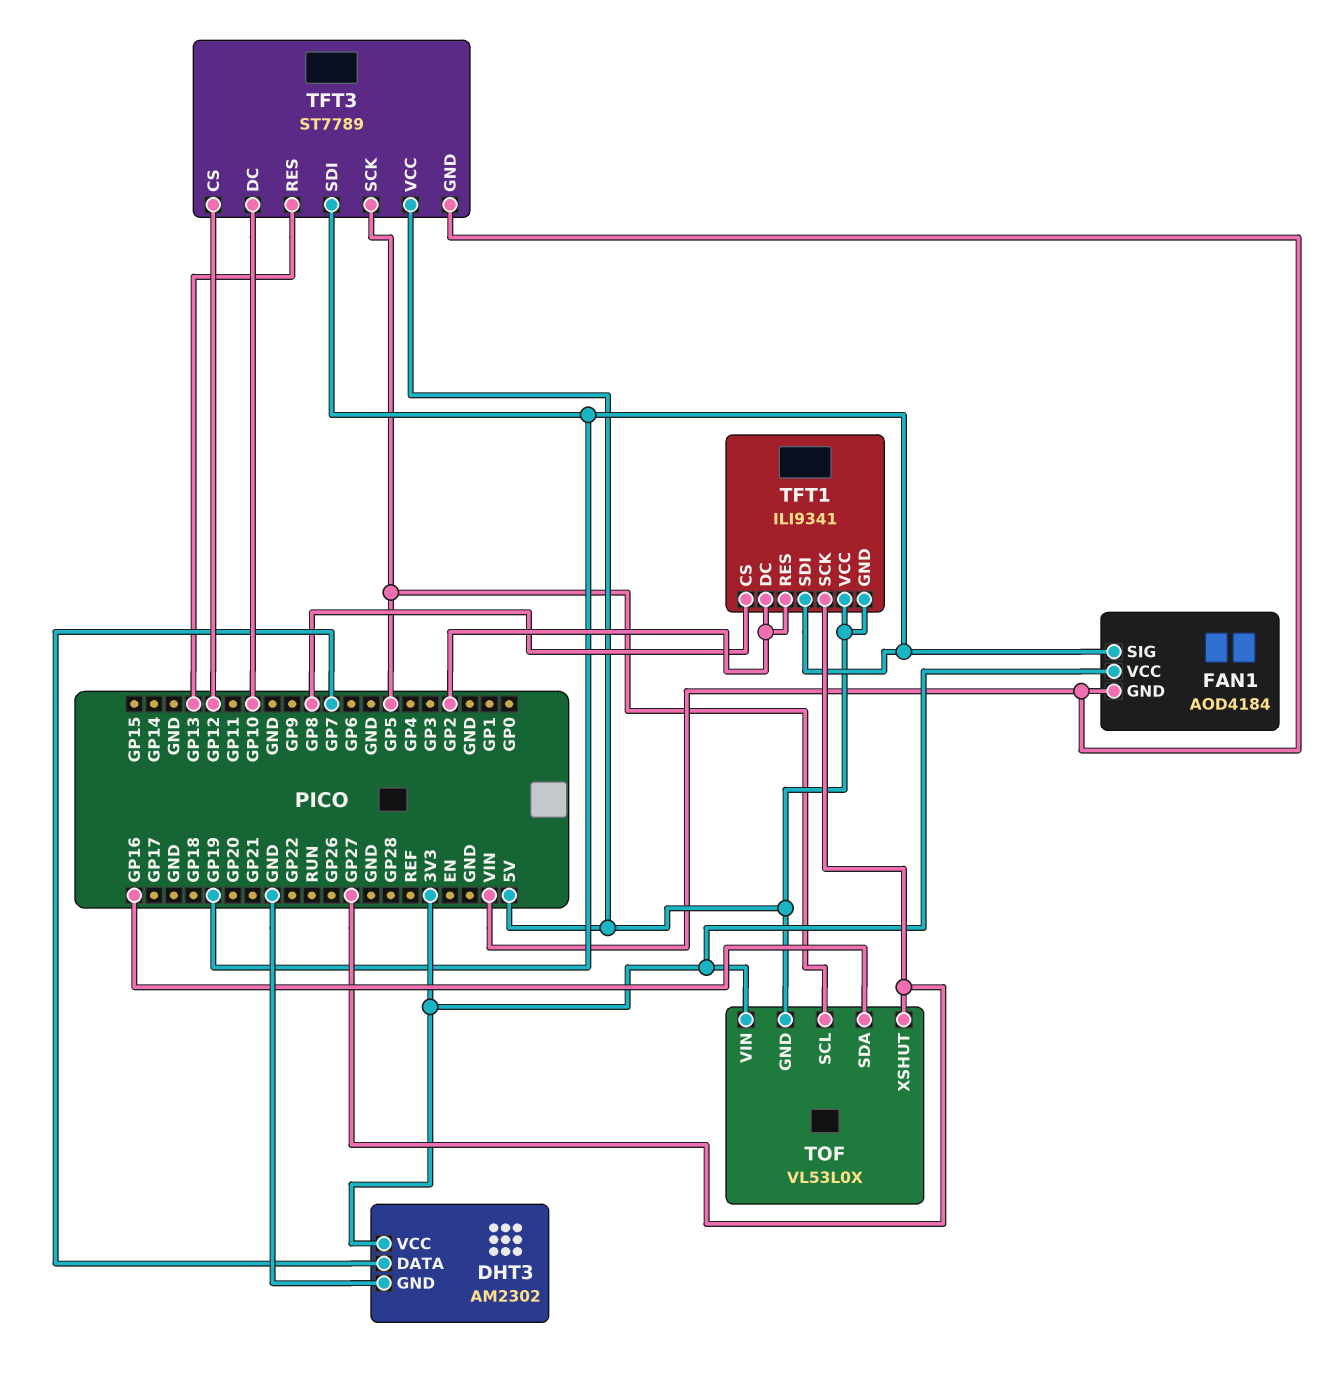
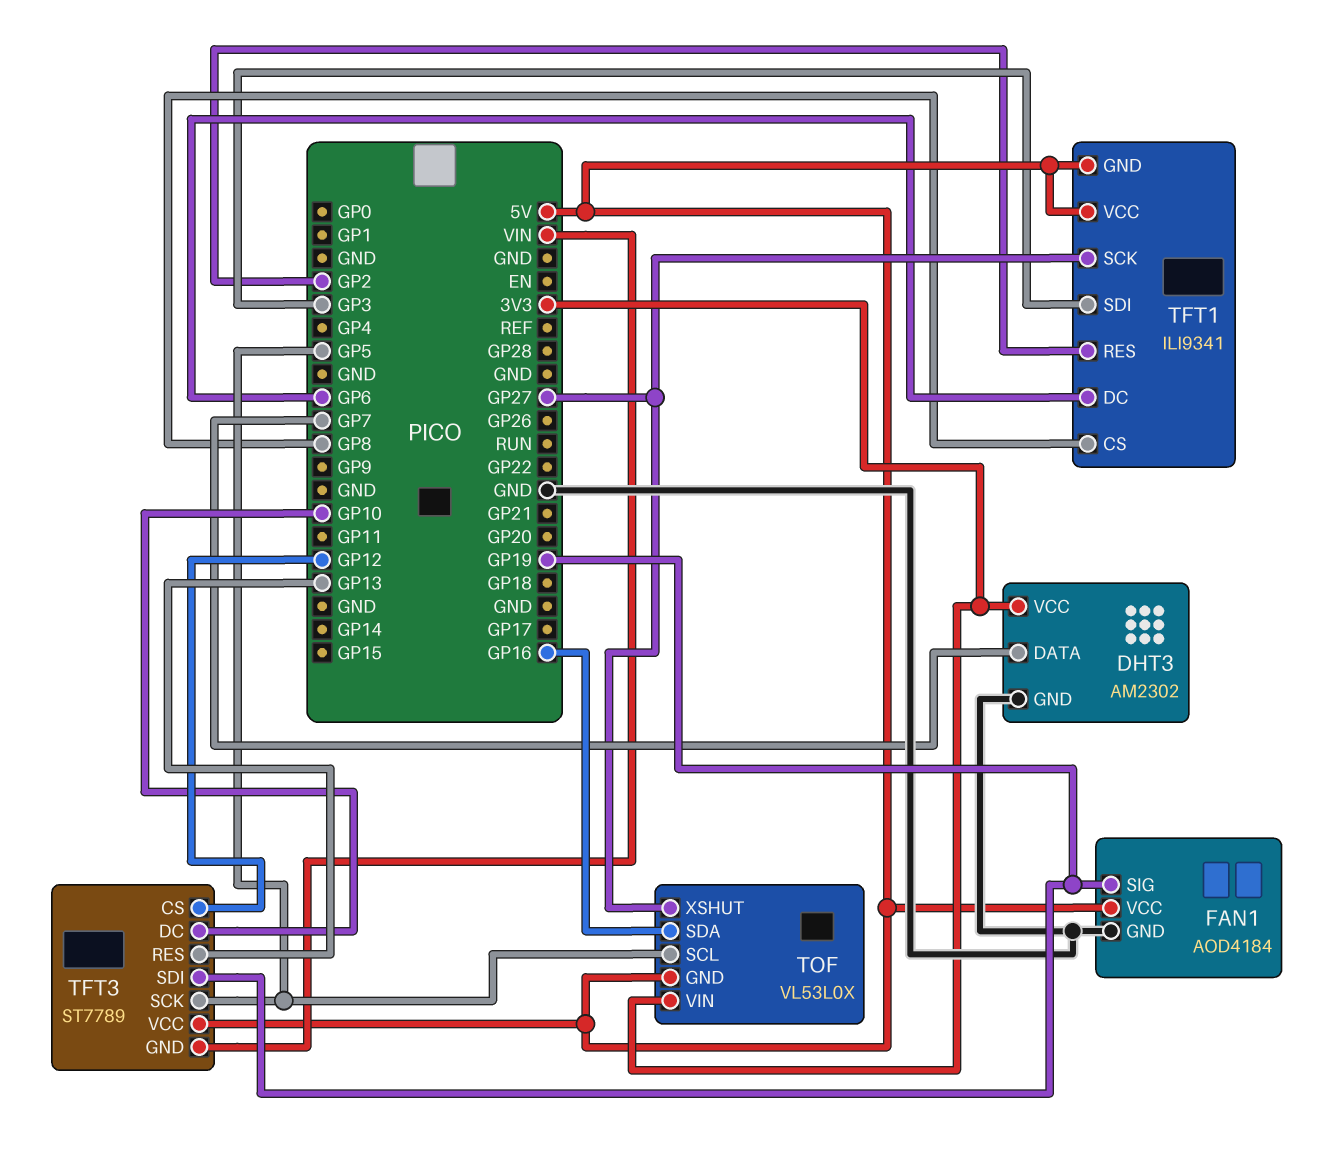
FAN1 pin GND: VIN -> GND
FAN1 pin VCC: 3V3 -> 5V
TFT1 pin DC: GP2 -> GP6
TFT1 pin SDI: GP19 -> GP3

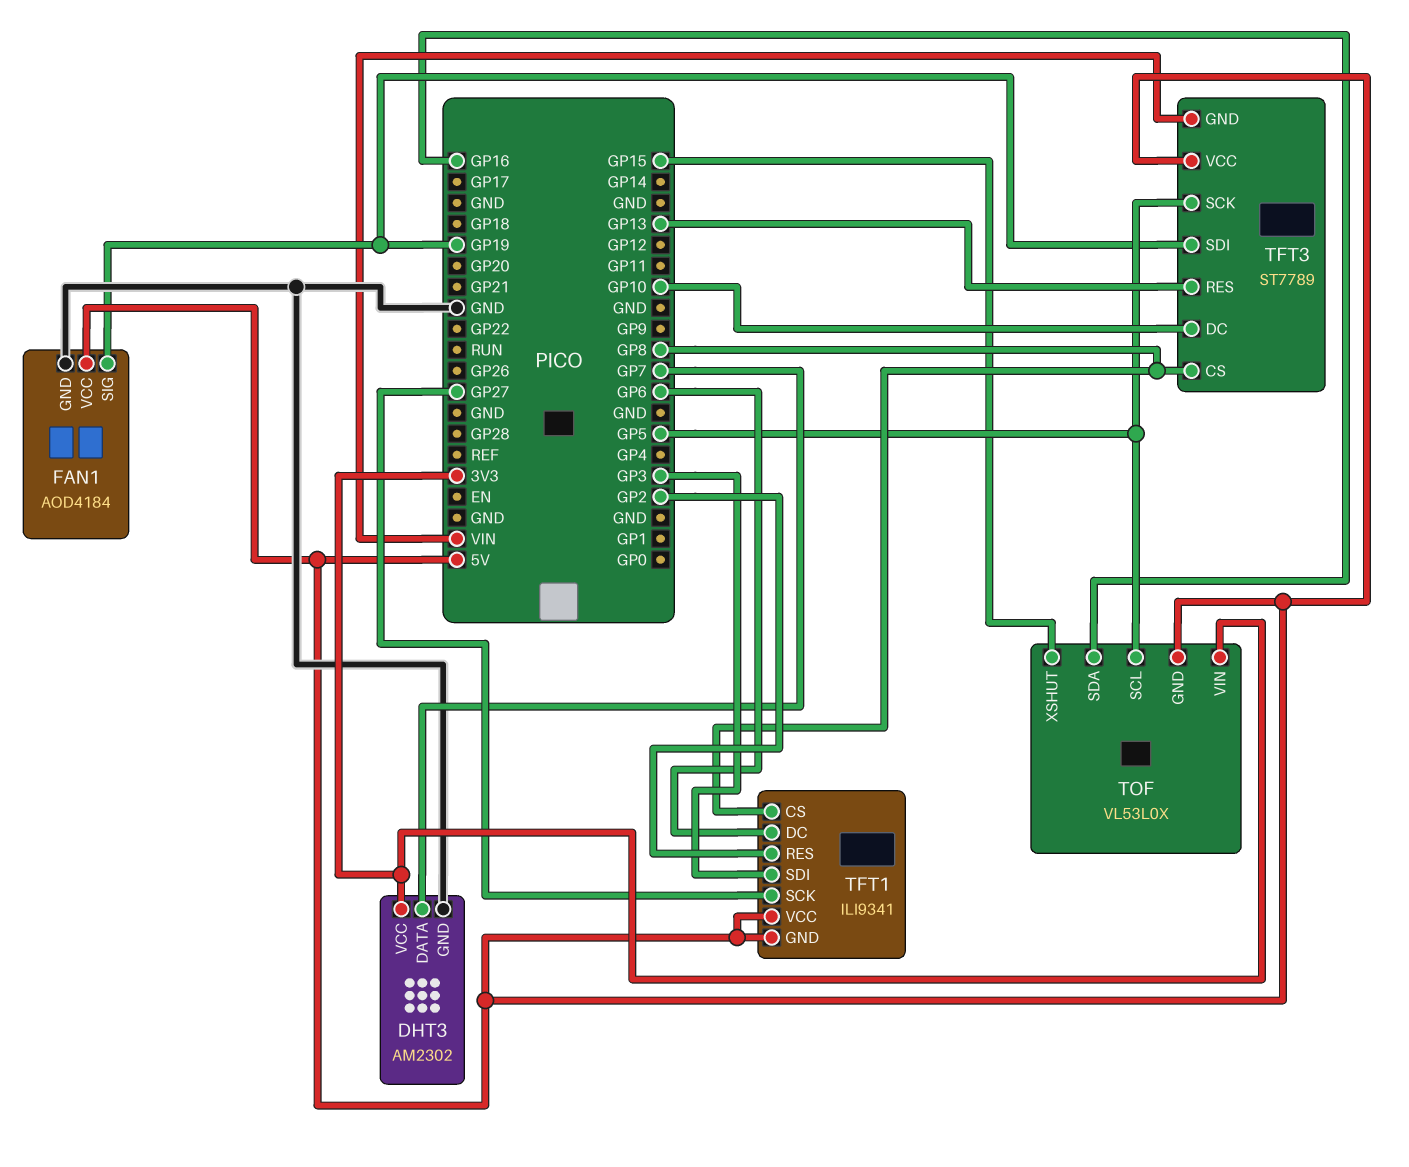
TFT3 pin CS: GP12 -> GP8
TOF pin XSHUT: GP27 -> GP15

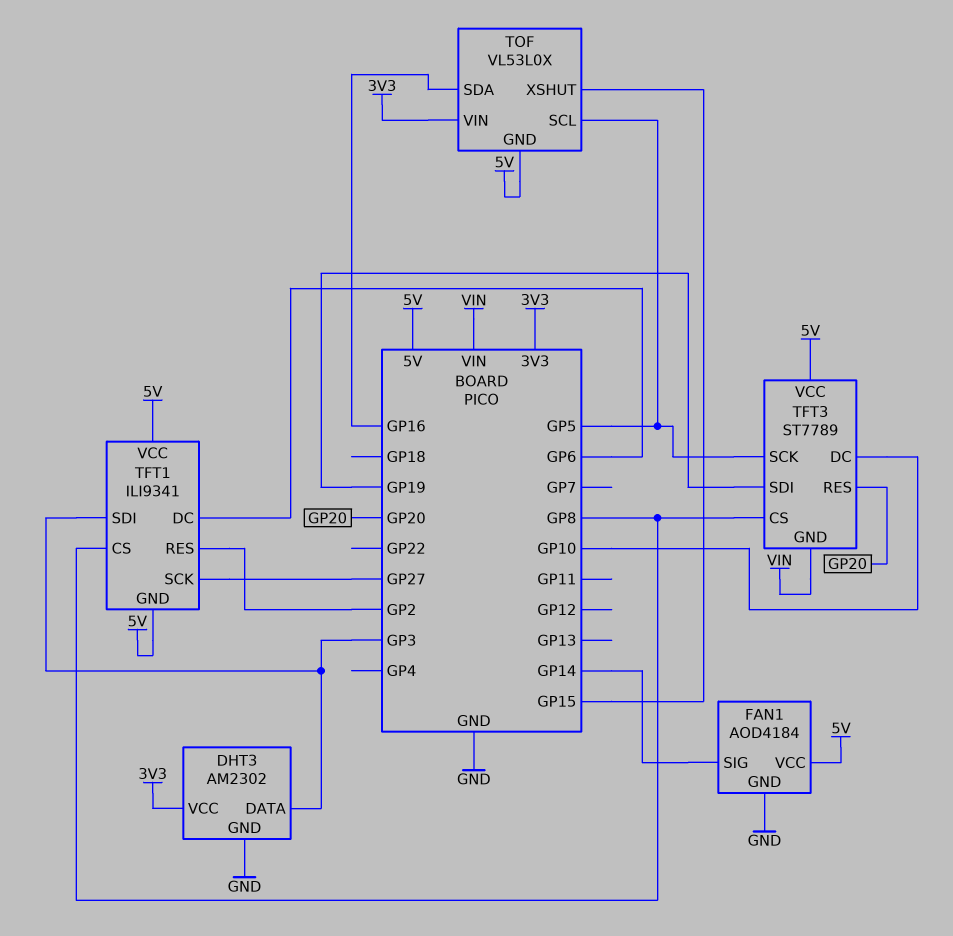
DHT3 pin DATA: GP7 -> GP3
FAN1 pin SIG: GP19 -> GP14
TFT3 pin RES: GP13 -> GP20

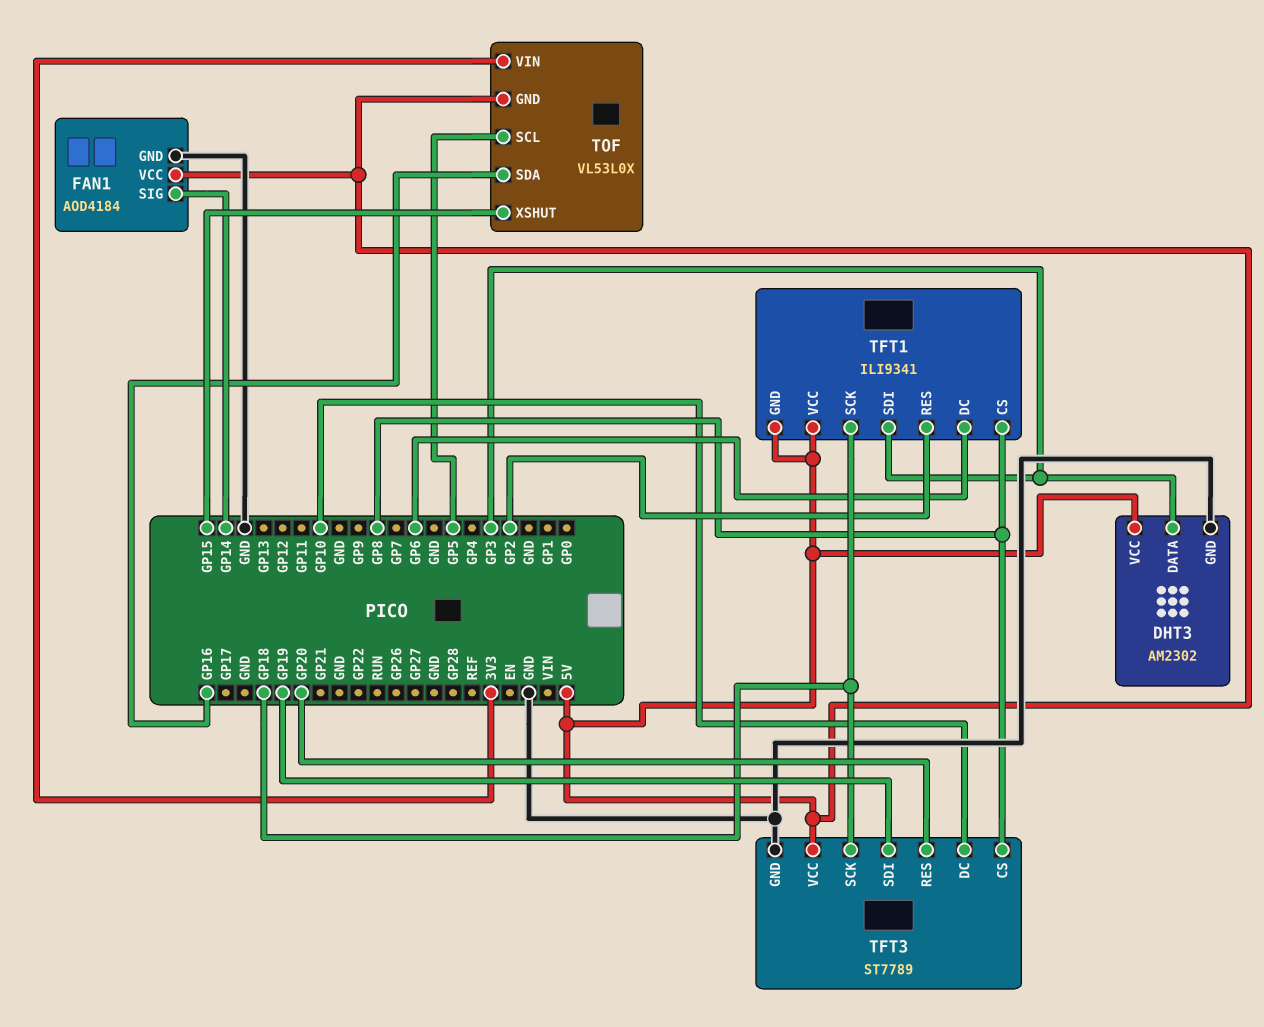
DHT3 pin VCC: 3V3 -> 5V
TFT1 pin SCK: GP27 -> GP18
TFT3 pin GND: VIN -> GND
TFT3 pin SCK: GP5 -> GP18

